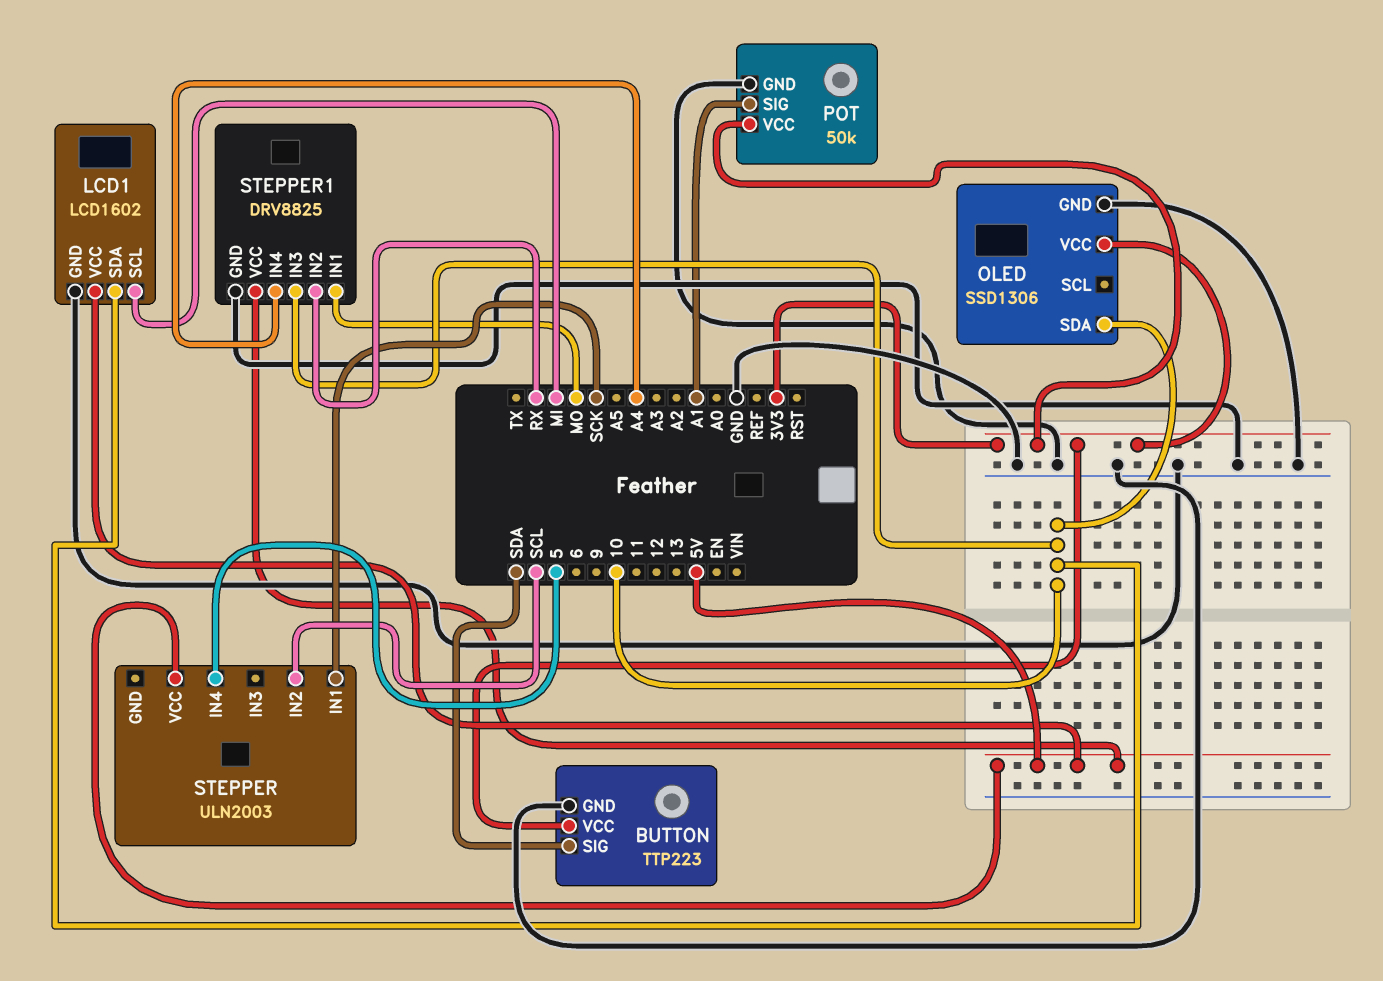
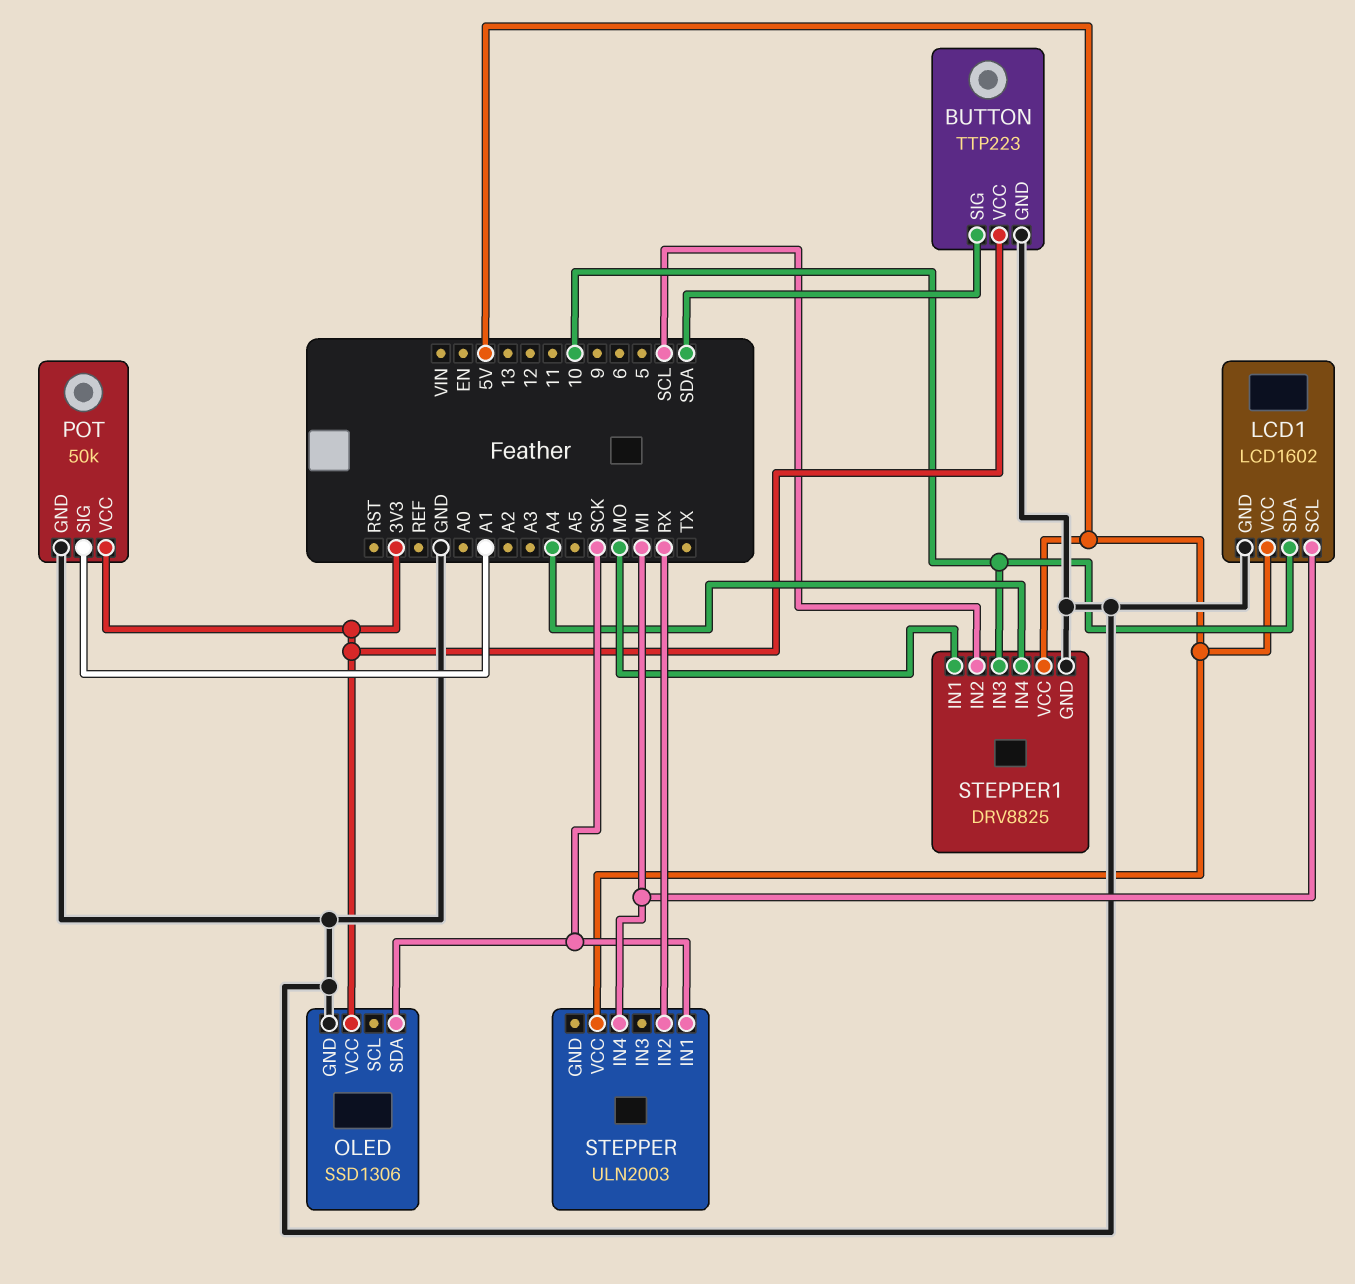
OLED pin SDA: 10 -> SCK
STEPPER pin IN2: SCL -> RX
STEPPER pin IN4: 5 -> MI
STEPPER1 pin IN2: RX -> SCL

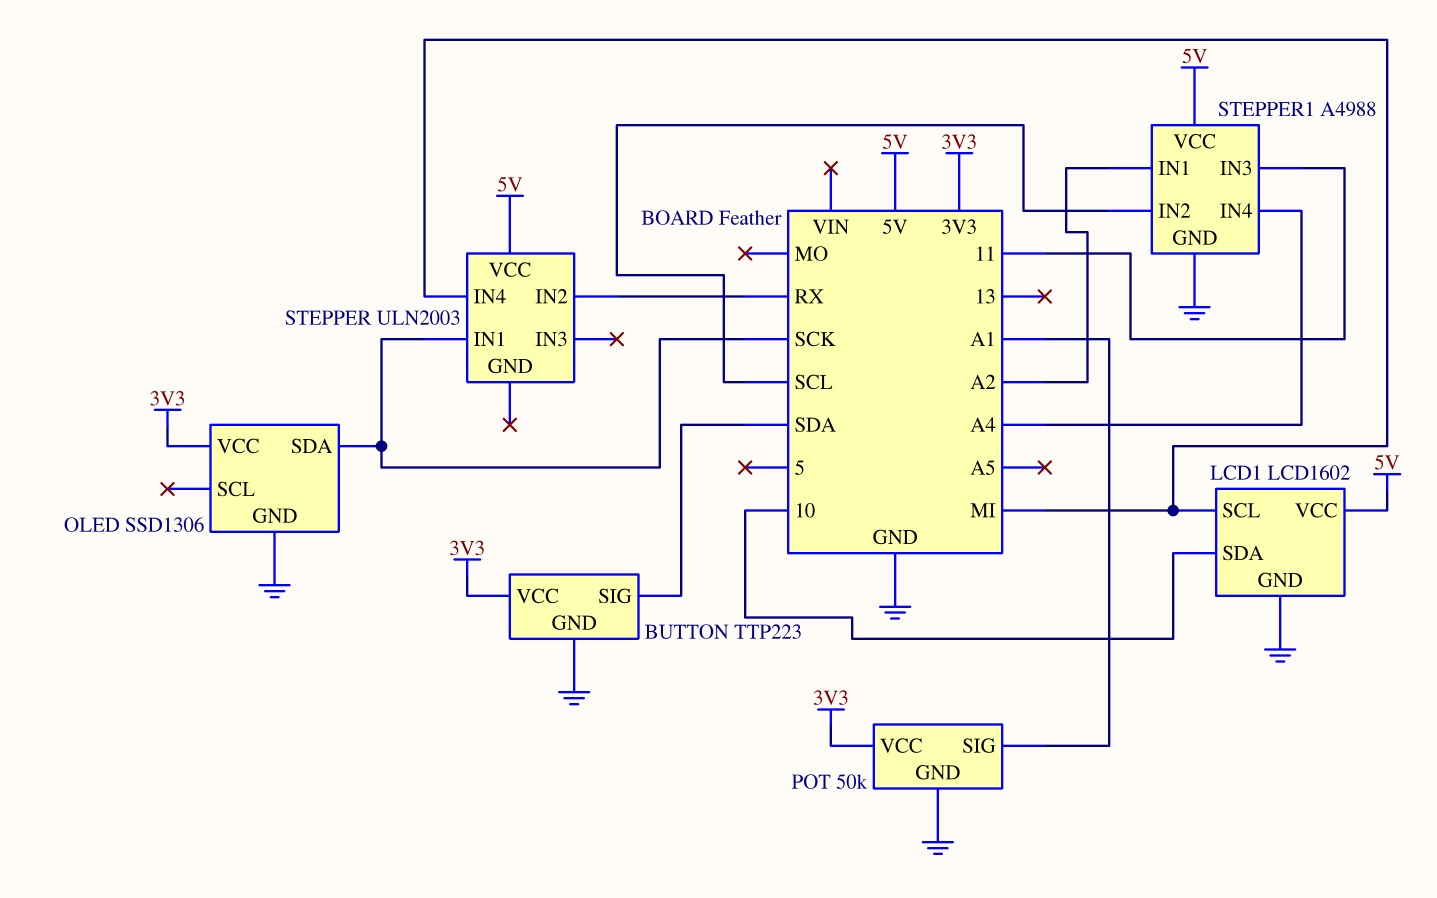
STEPPER1: DRV8825 -> A4988
STEPPER1 pin IN1: MO -> A2
STEPPER1 pin IN3: 10 -> 11

